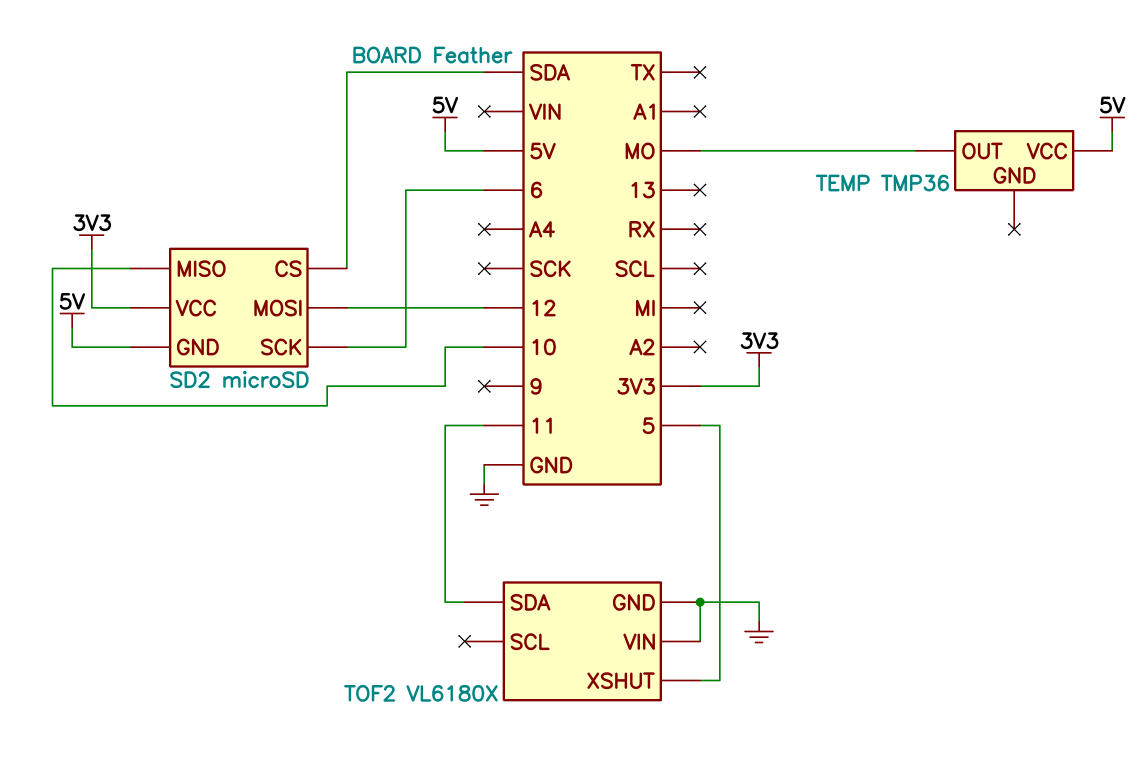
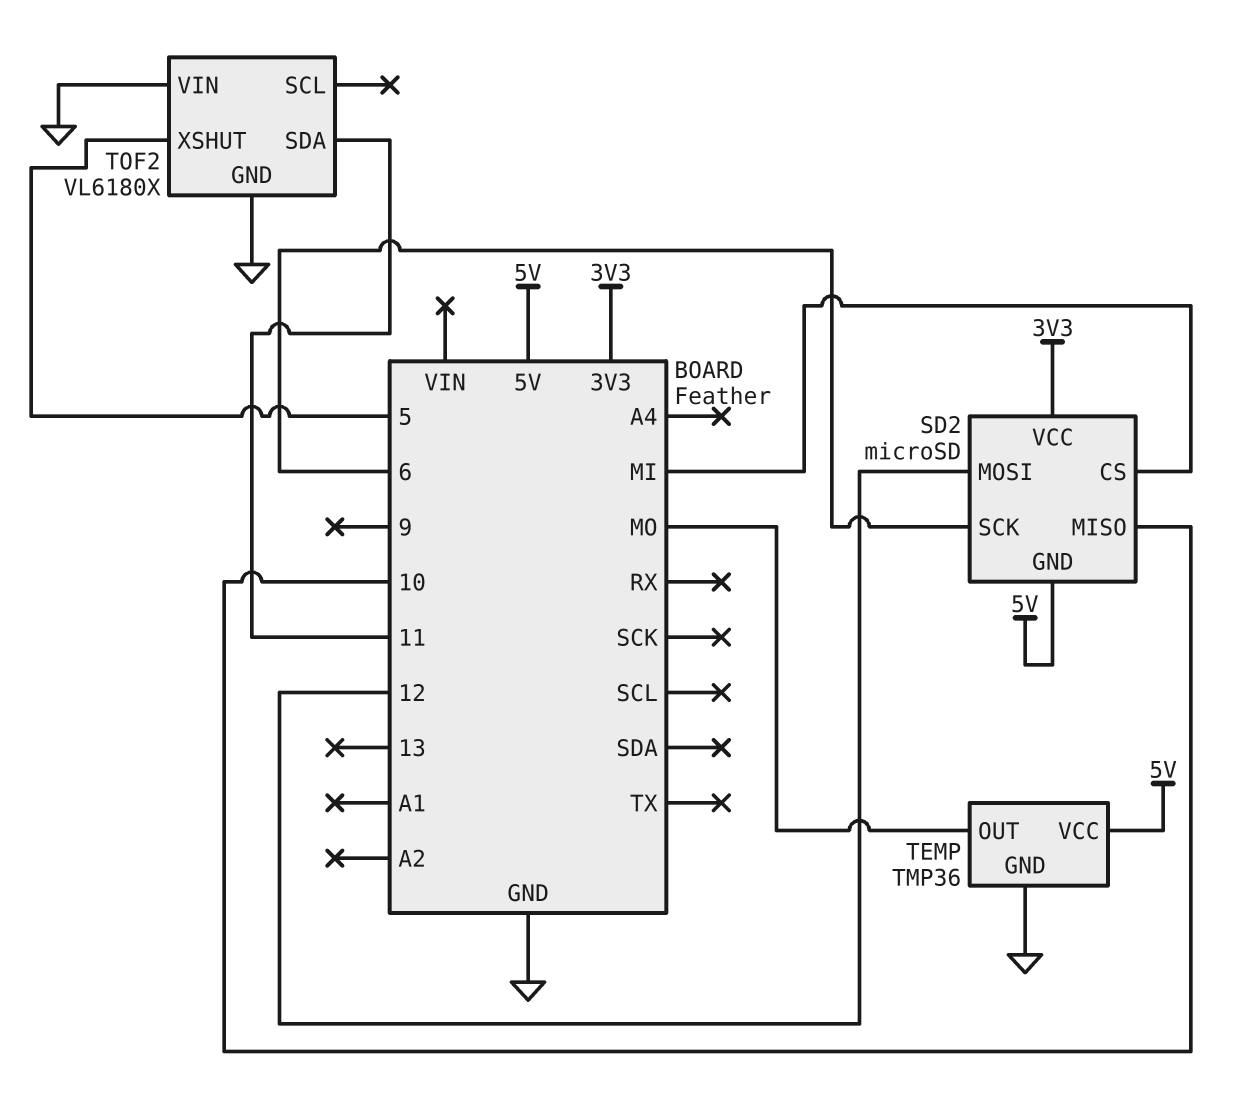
SD2 pin CS: SDA -> MI
TEMP pin GND: none -> GND

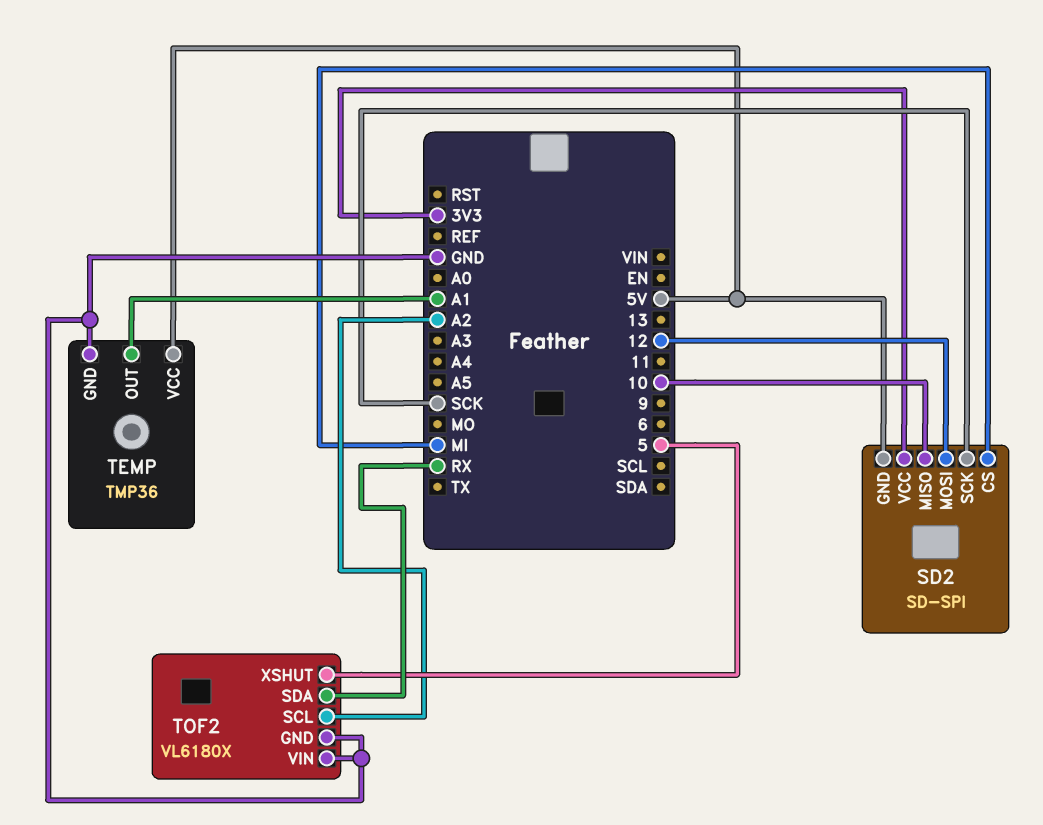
SD2: microSD -> SD-SPI
SD2 pin SCK: 6 -> SCK
TEMP pin OUT: MO -> A1
TOF2 pin SCL: none -> A2
TOF2 pin SDA: 11 -> RX

